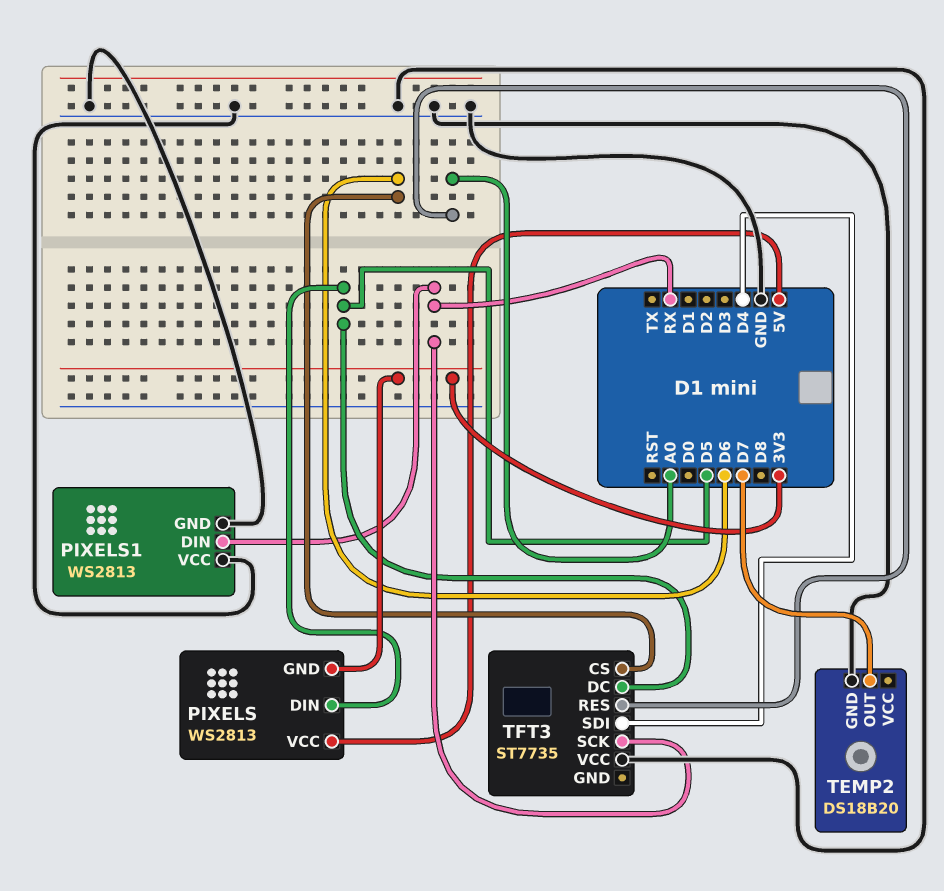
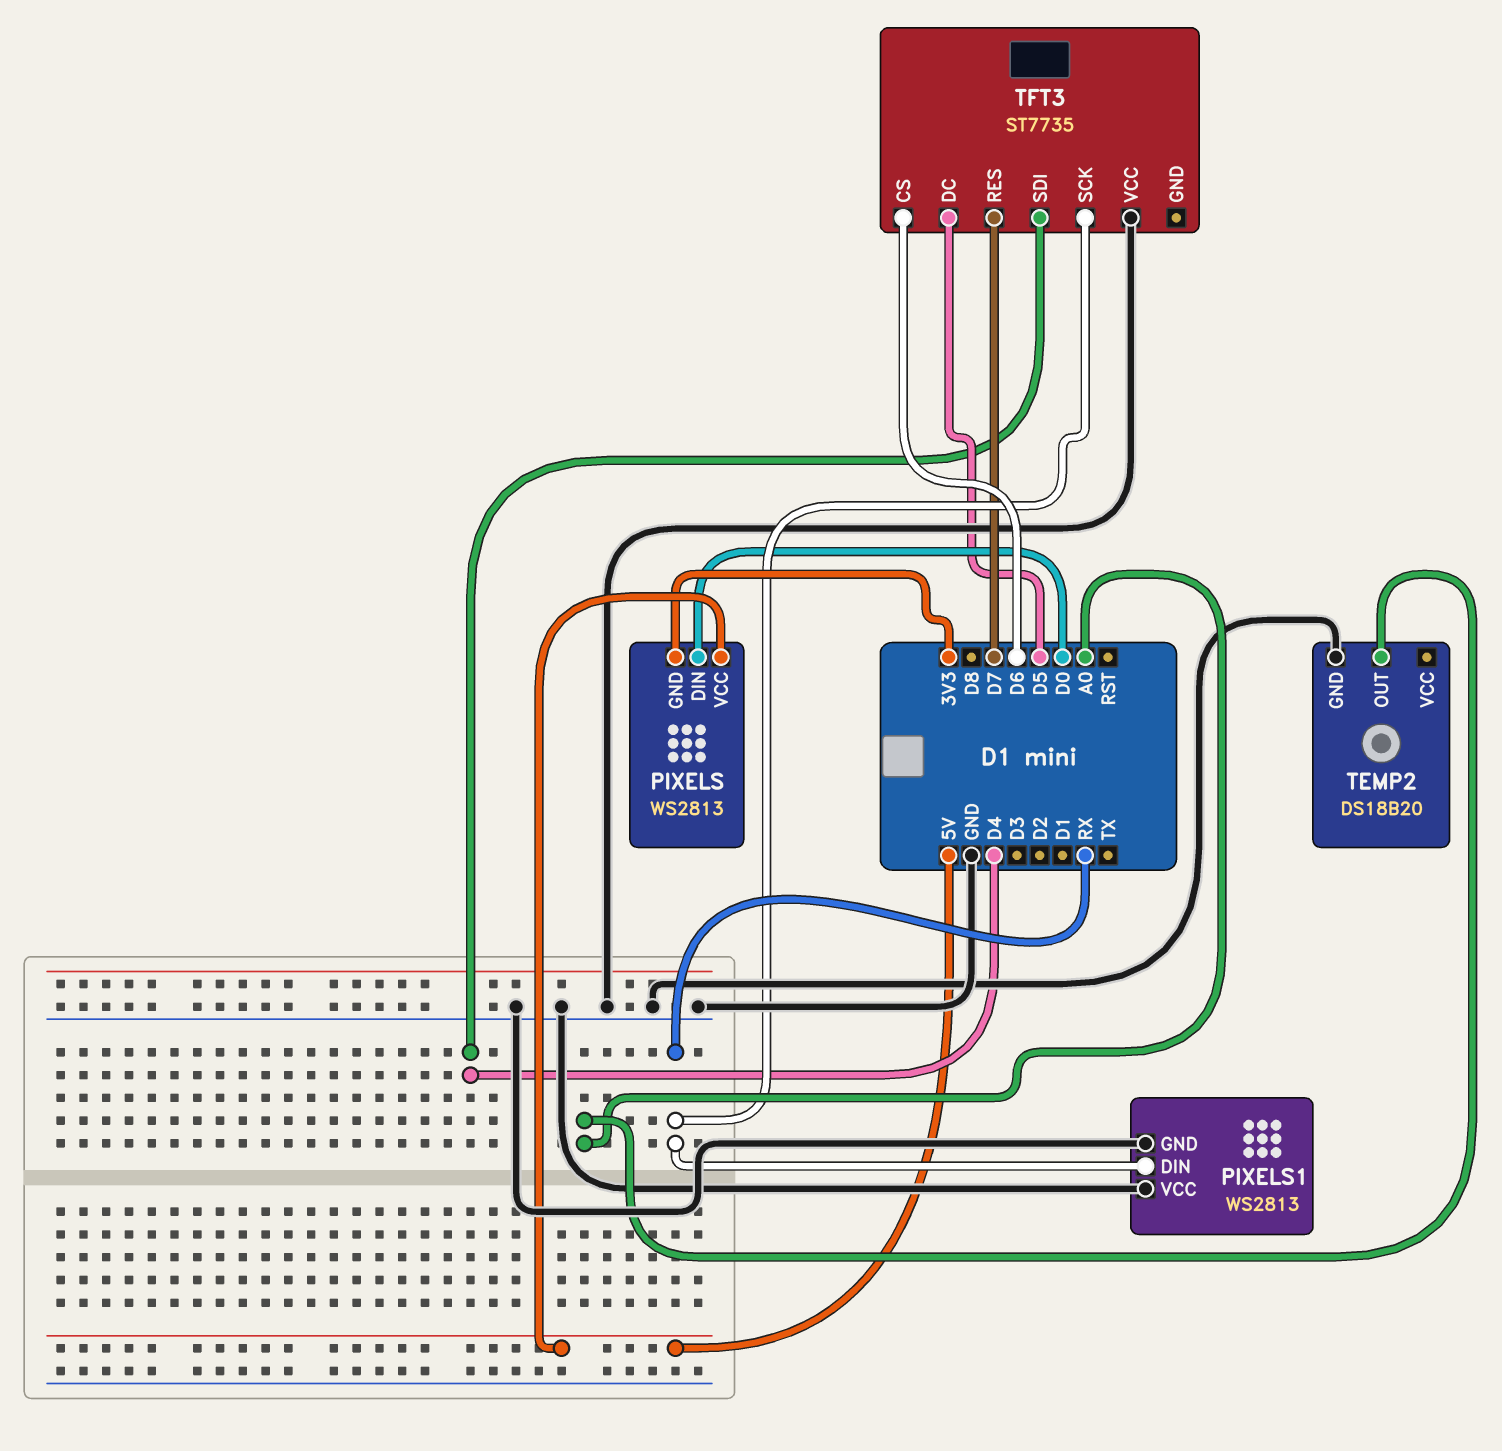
PIXELS pin DIN: D5 -> D0
TEMP2 pin OUT: D7 -> A0
TFT3 pin RES: A0 -> D7

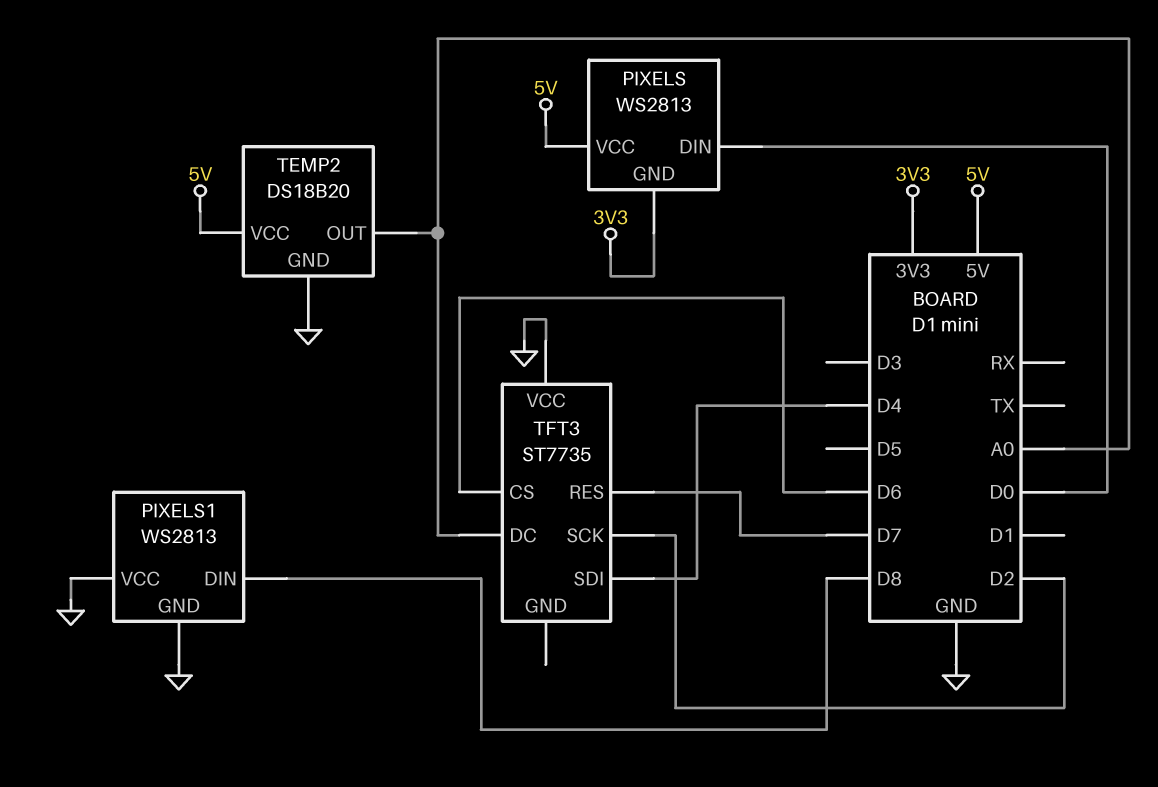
PIXELS1 pin DIN: RX -> D8
TEMP2 pin VCC: none -> 5V
TFT3 pin DC: D5 -> A0
TFT3 pin SCK: RX -> D2

